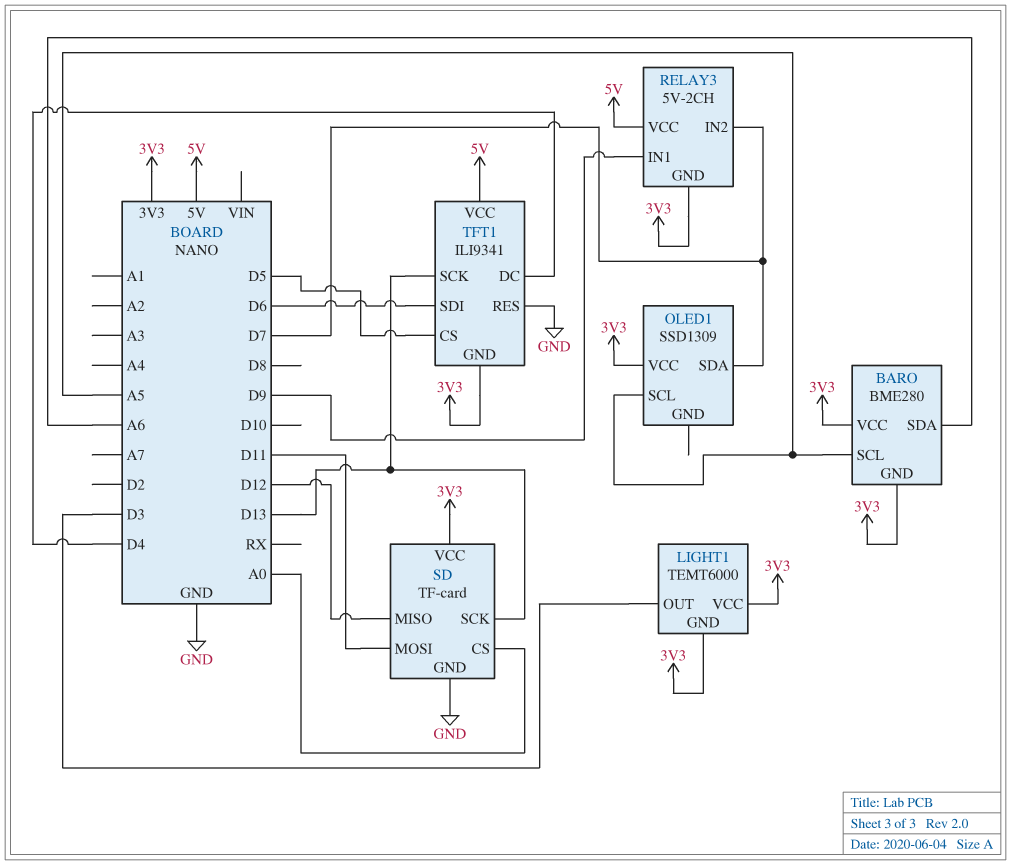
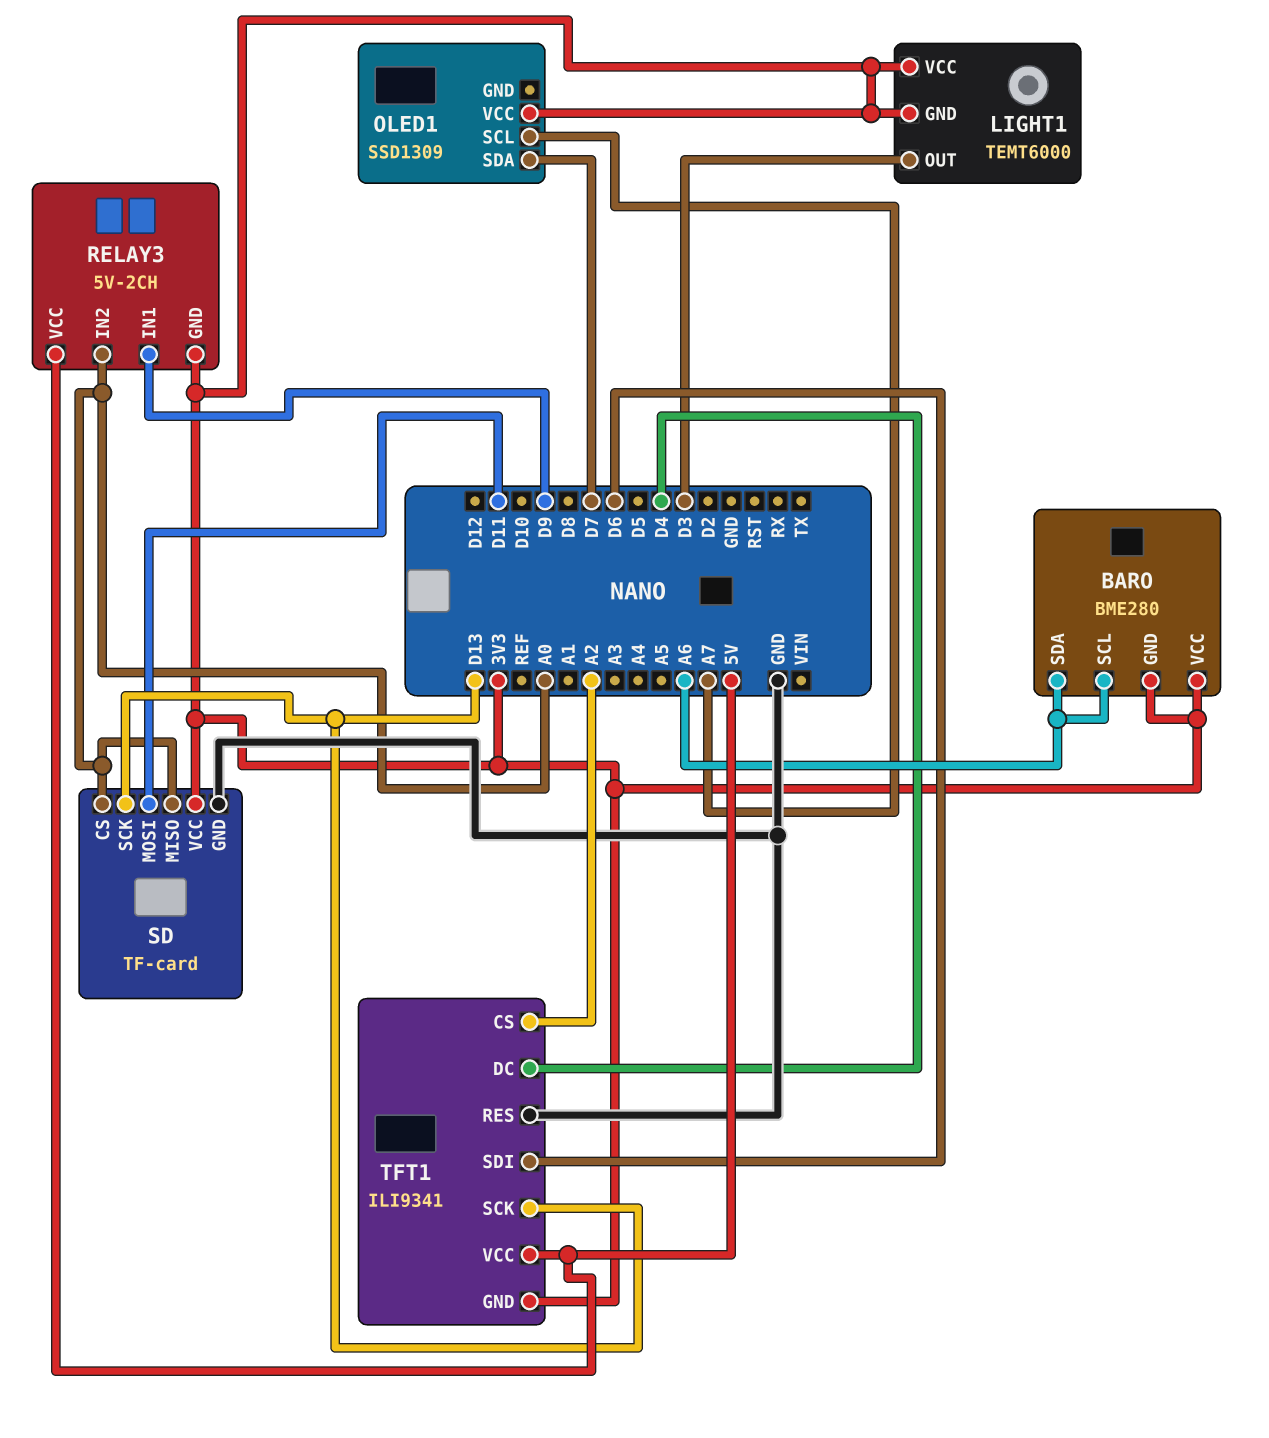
BARO pin SCL: A5 -> A6
OLED1 pin SCL: A5 -> A7
RELAY3 pin IN2: D7 -> A0
SD pin MISO: D12 -> A0
TFT1 pin CS: D5 -> A2

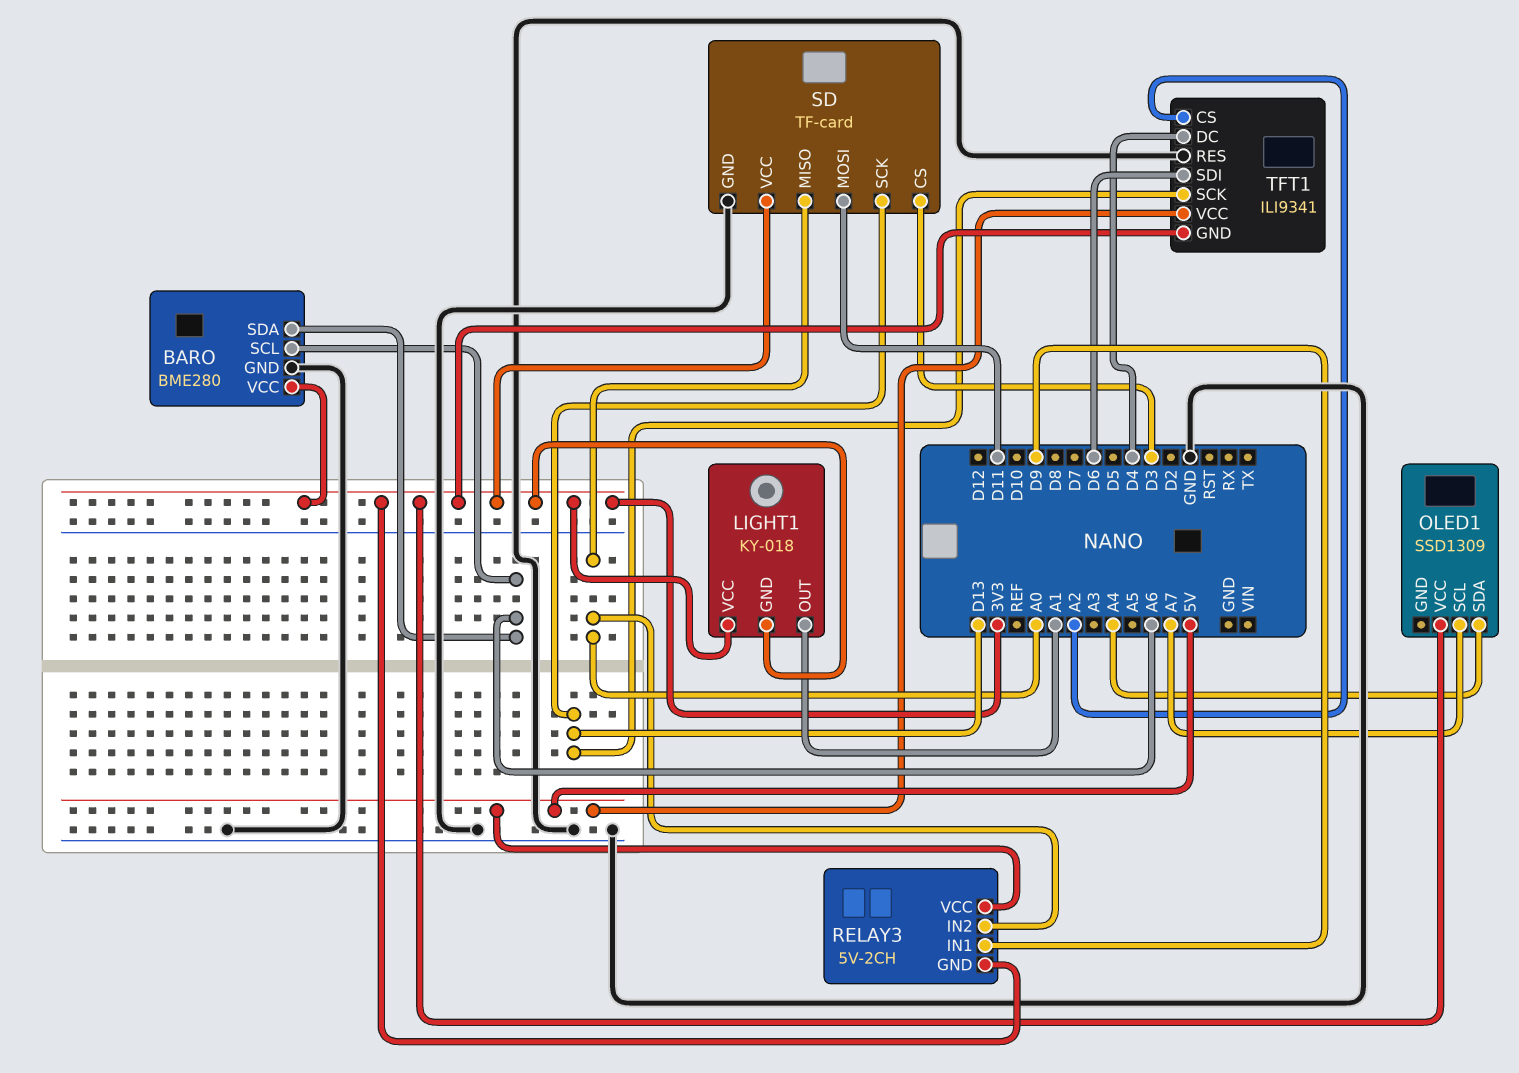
BARO pin GND: 3V3 -> GND
LIGHT1: TEMT6000 -> KY-018
LIGHT1 pin OUT: D3 -> A1
OLED1 pin SDA: D7 -> A4
SD pin CS: A0 -> D3

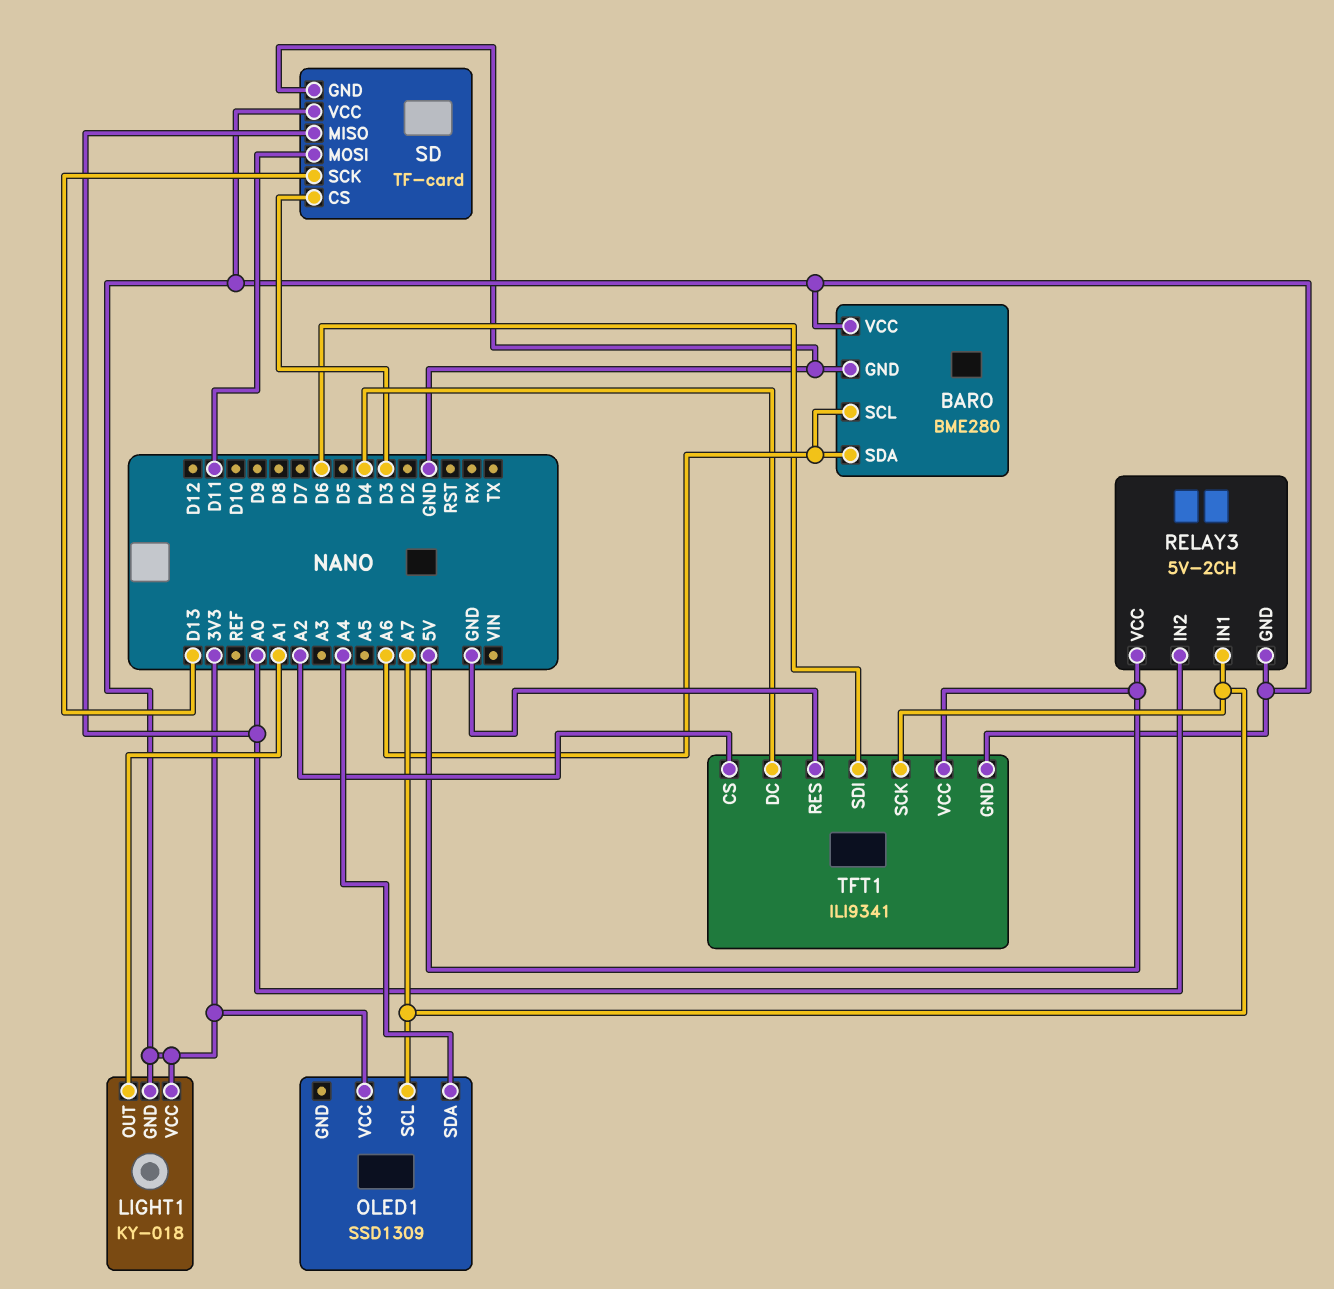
RELAY3 pin IN1: D9 -> A7
TFT1 pin SCK: D13 -> A7

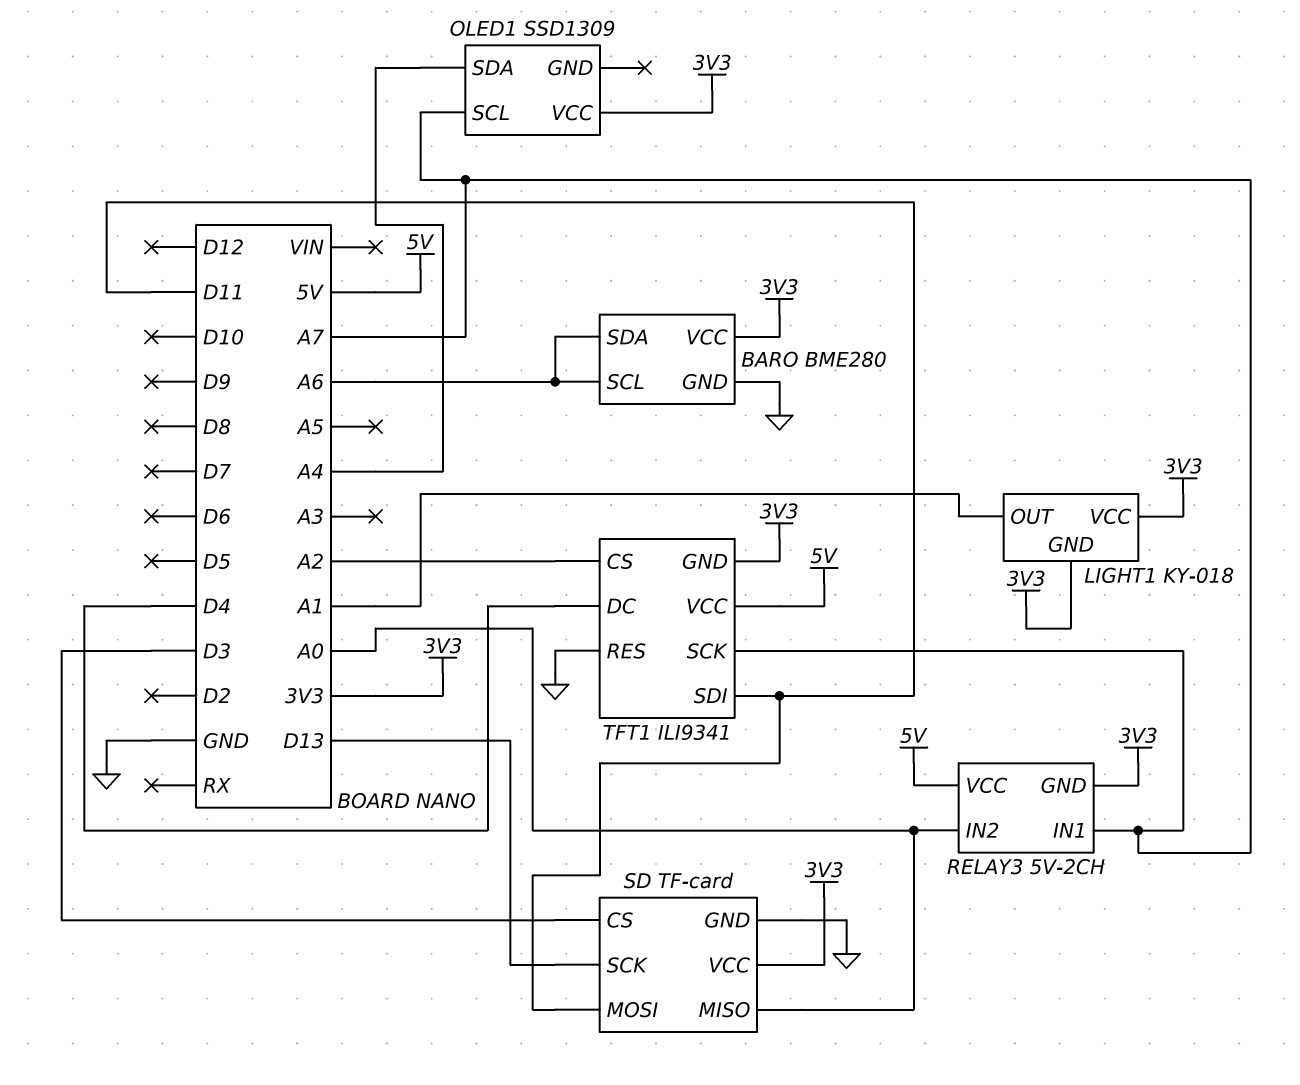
TFT1 pin SDI: D6 -> D11

